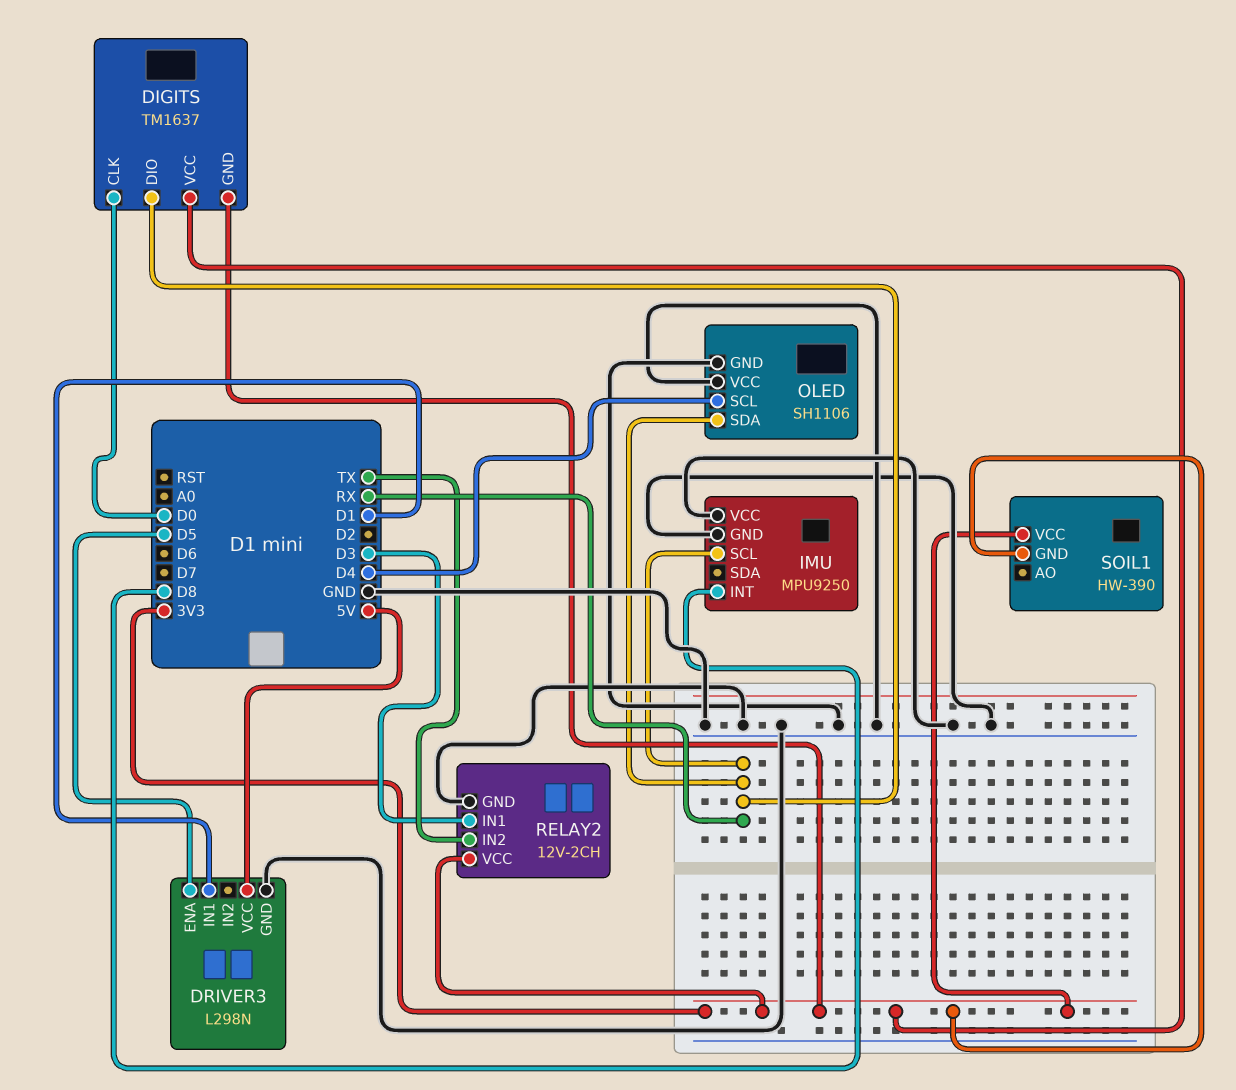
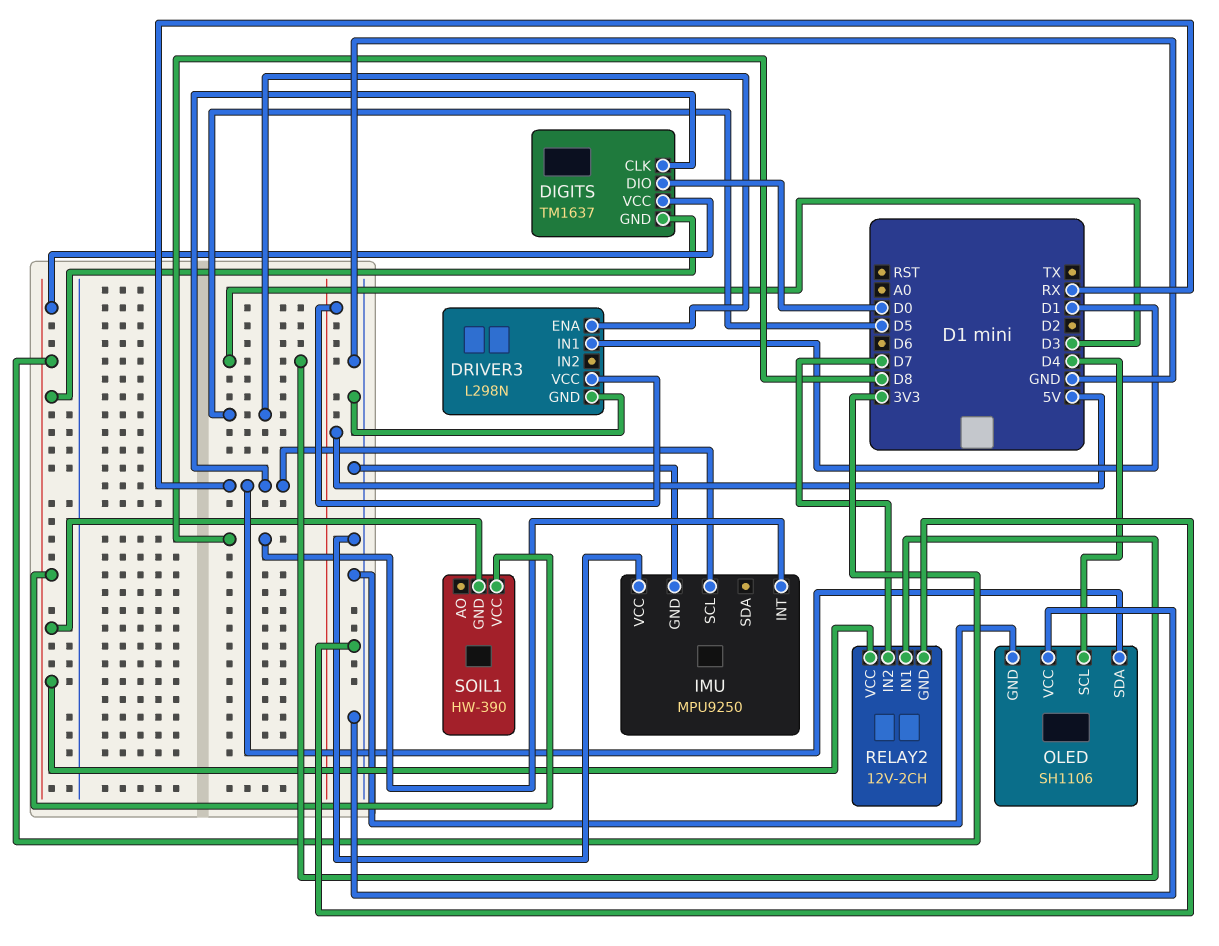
DIGITS pin CLK: D0 -> RX
DIGITS pin DIO: RX -> D0
RELAY2 pin IN2: TX -> D7

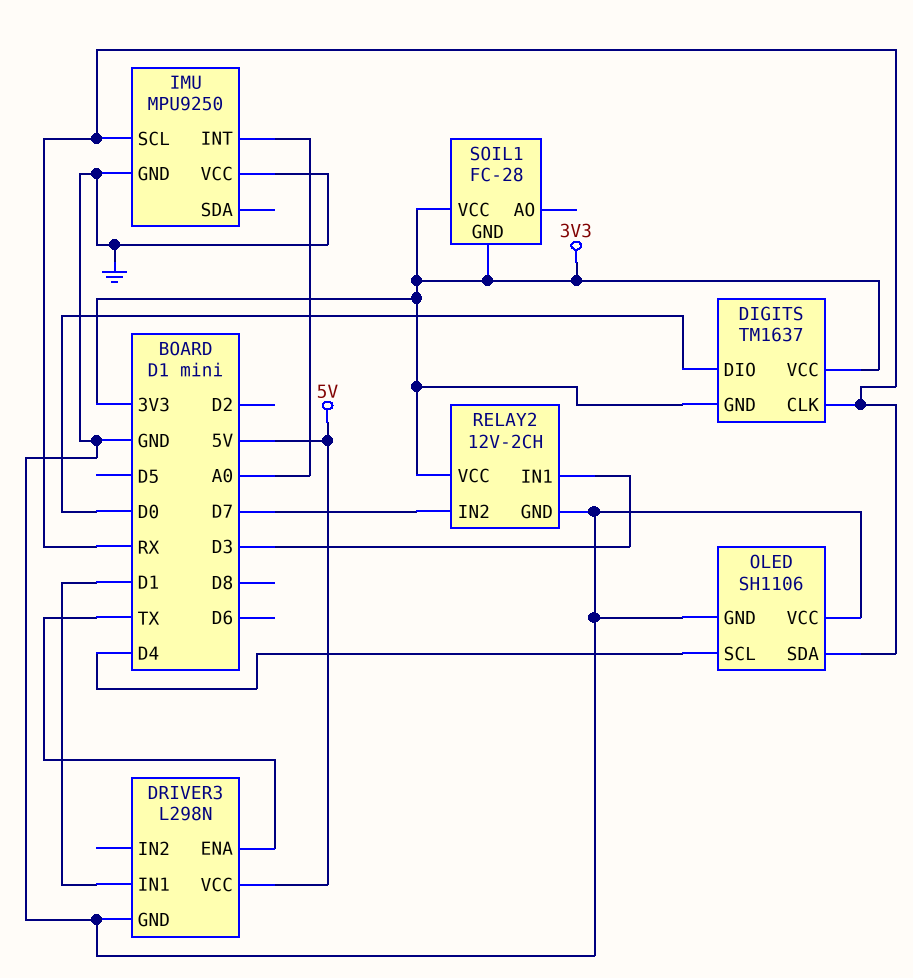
DRIVER3 pin ENA: D5 -> TX
IMU pin INT: D8 -> A0
SOIL1: HW-390 -> FC-28

